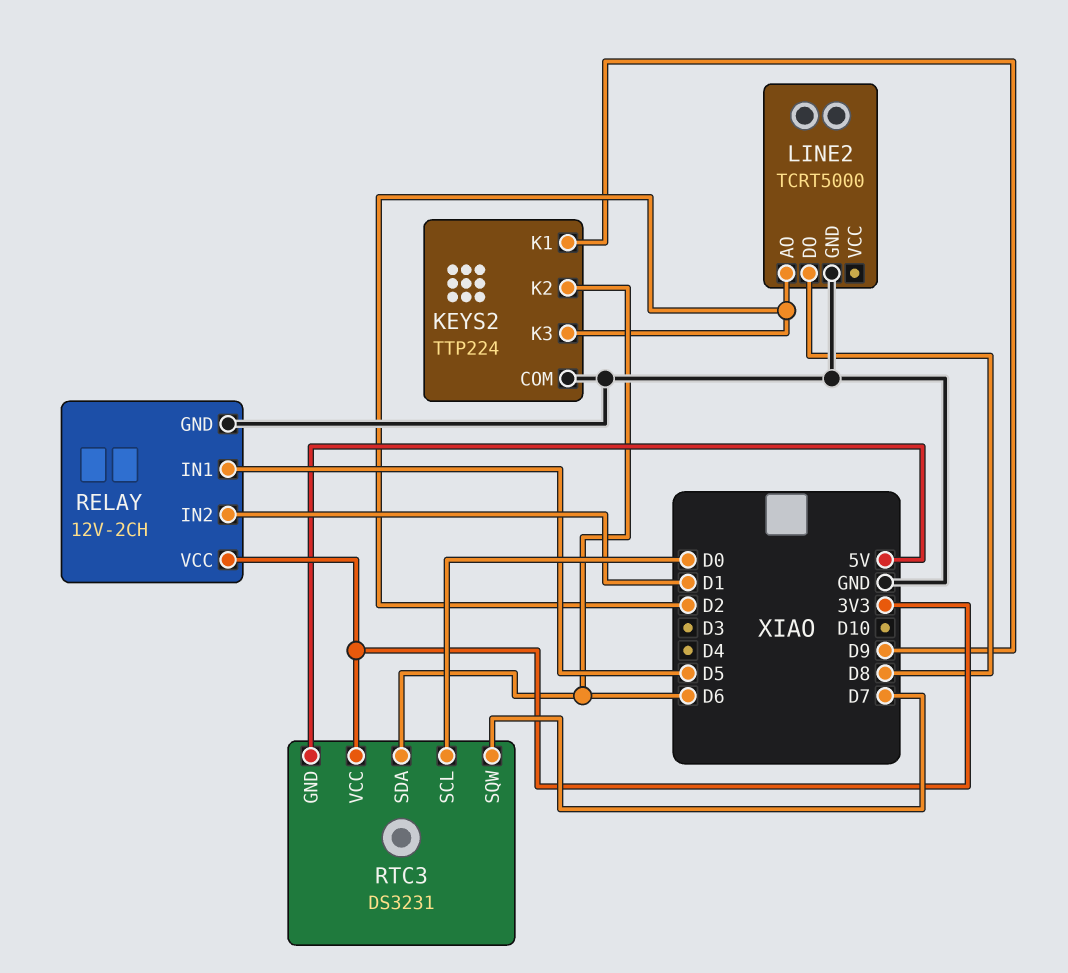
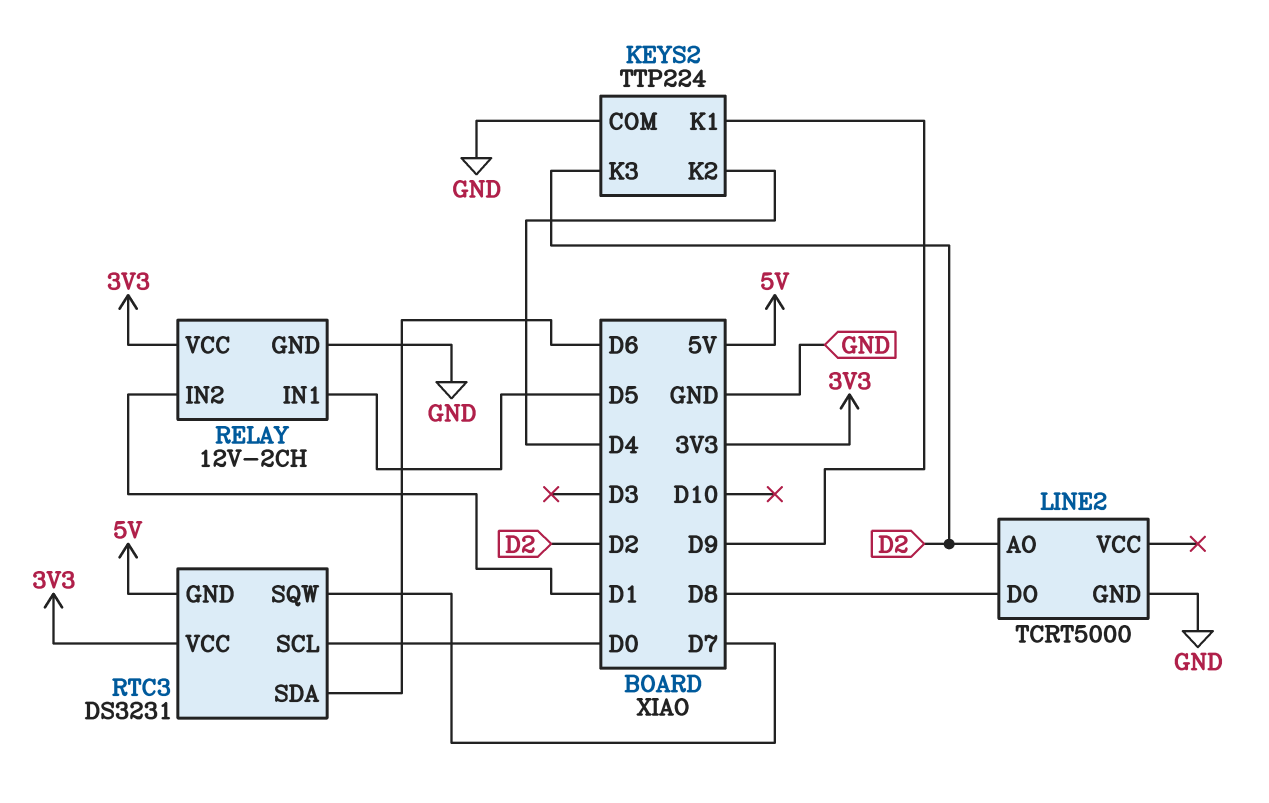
KEYS2 pin K2: D6 -> D4

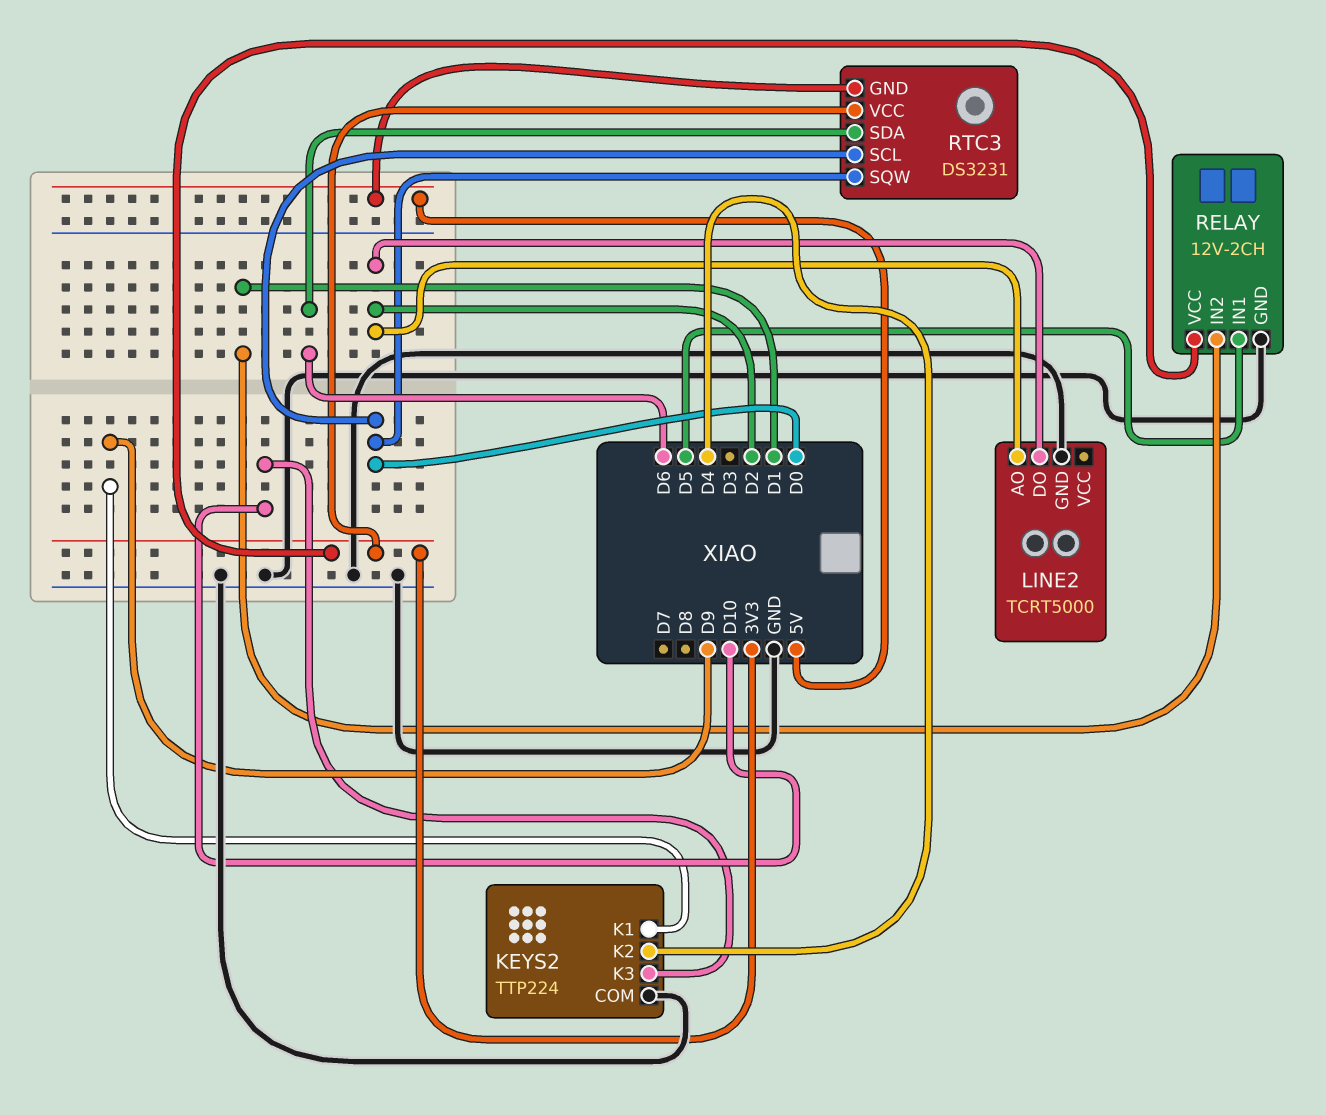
KEYS2 pin K3: D2 -> D10
LINE2 pin DO: D8 -> D2
RTC3 pin SQW: D7 -> D0

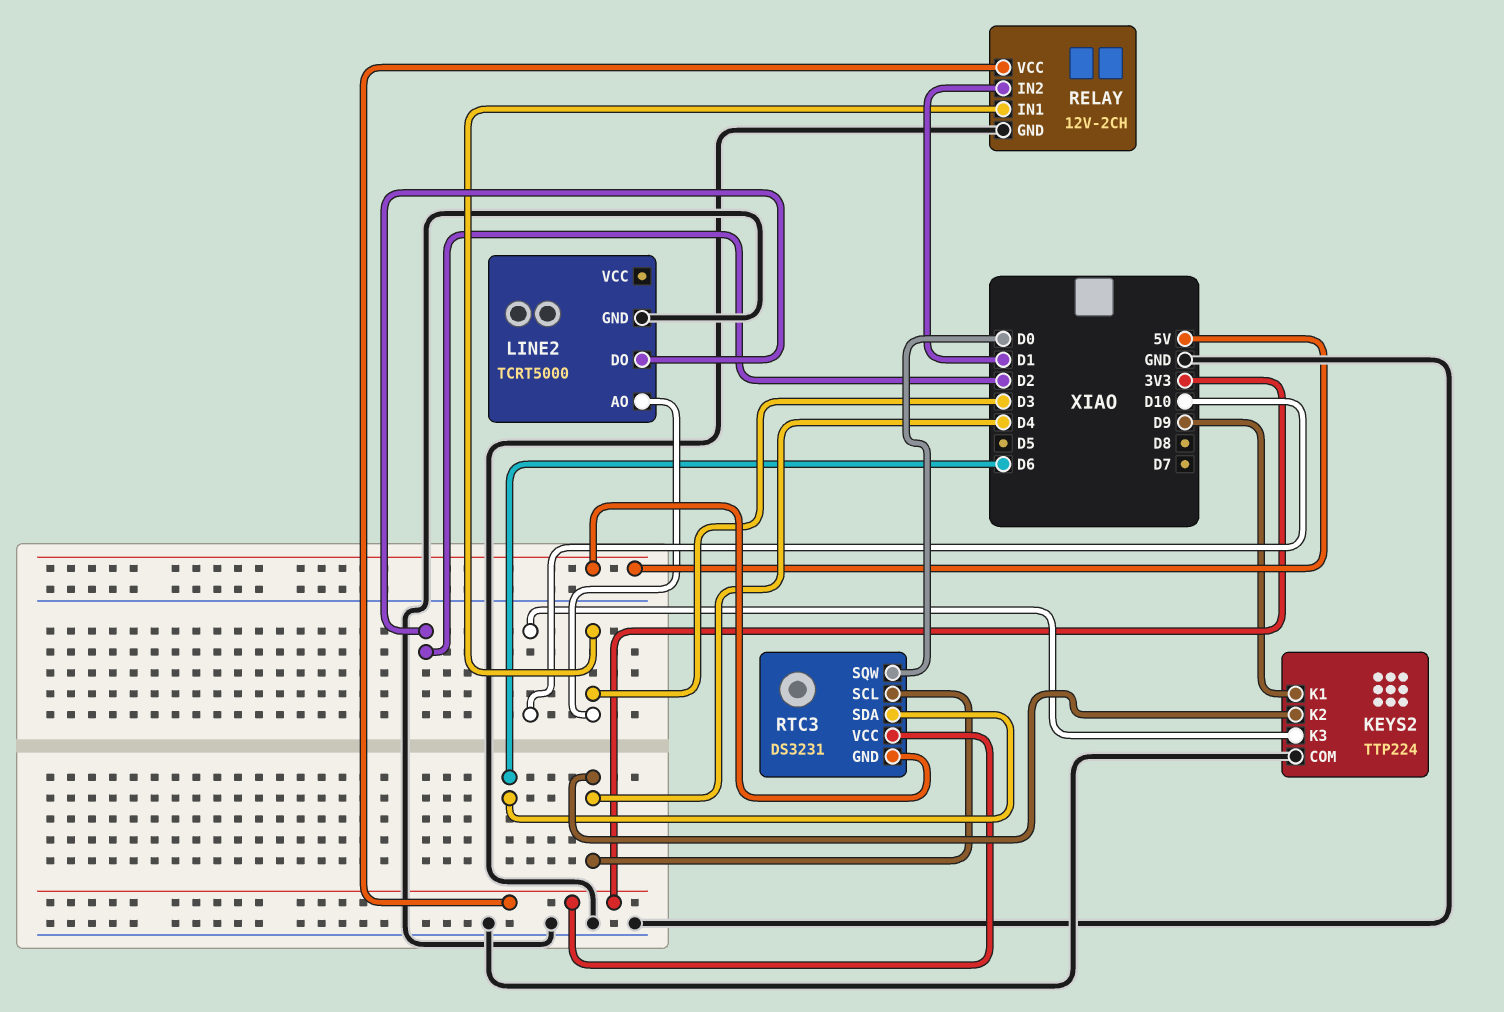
LINE2 pin AO: D2 -> D3
RELAY pin IN1: D5 -> D3
RTC3 pin SCL: D0 -> D4

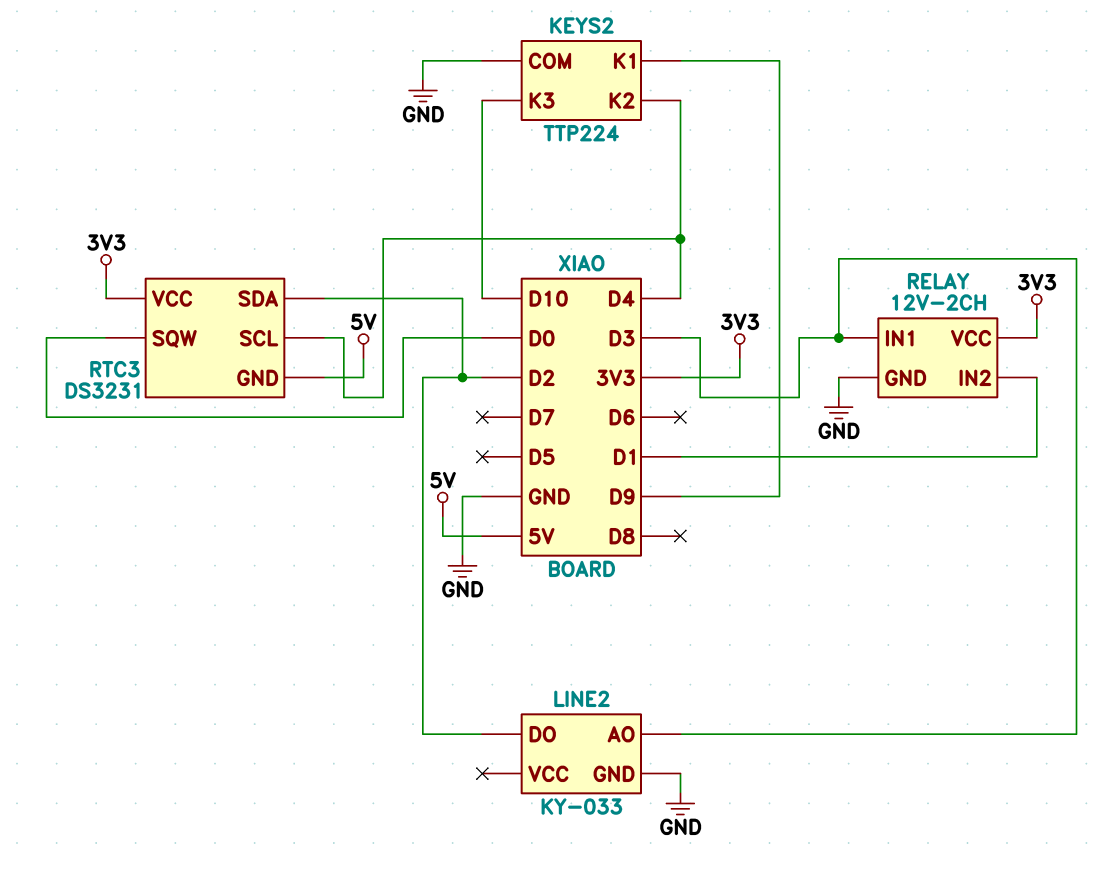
LINE2: TCRT5000 -> KY-033
RTC3 pin SDA: D6 -> D2

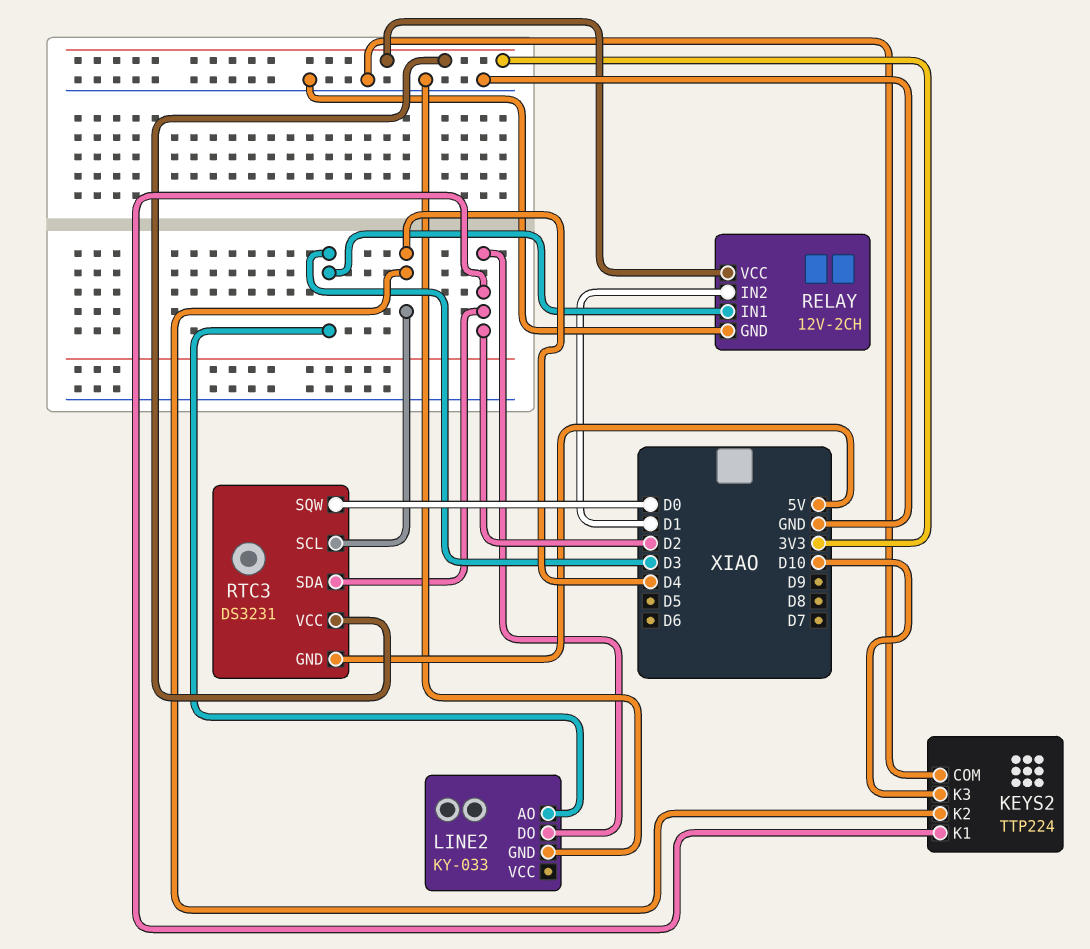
KEYS2 pin K1: D9 -> D2

